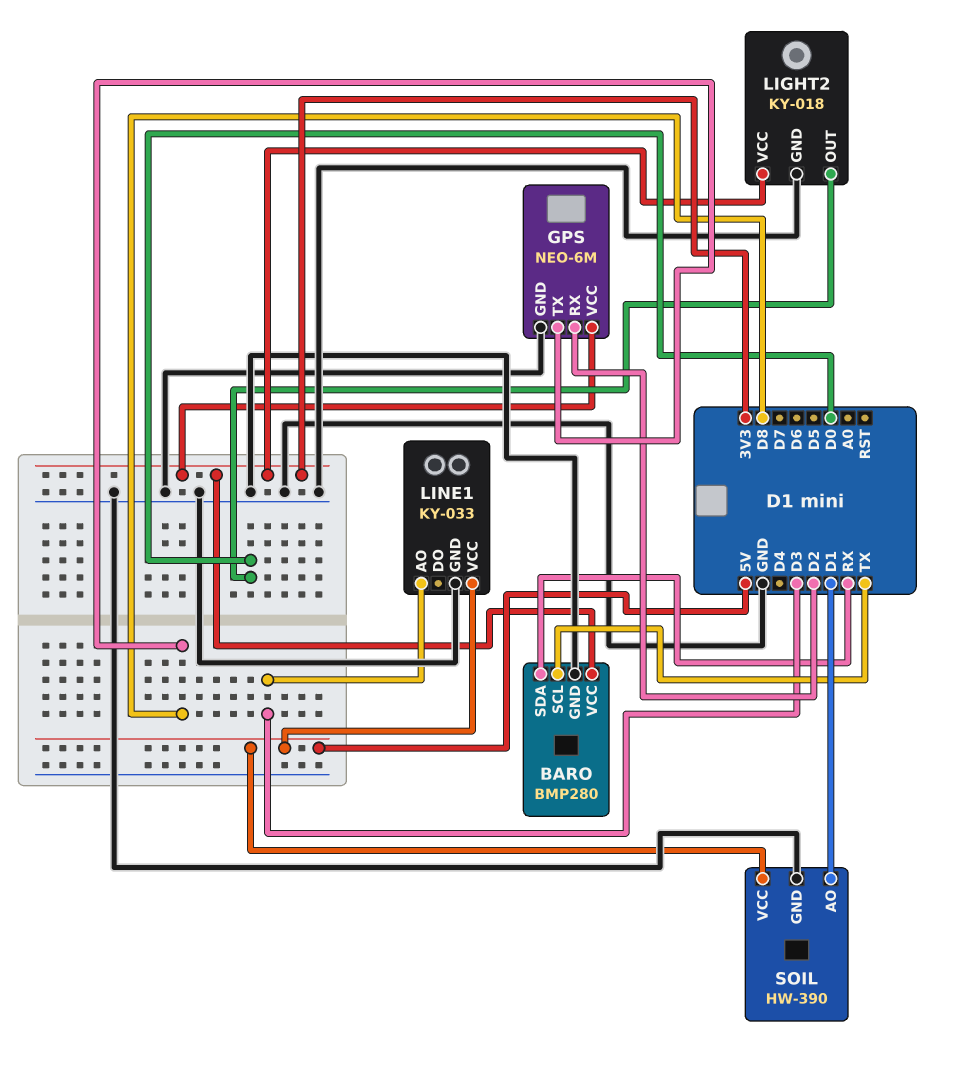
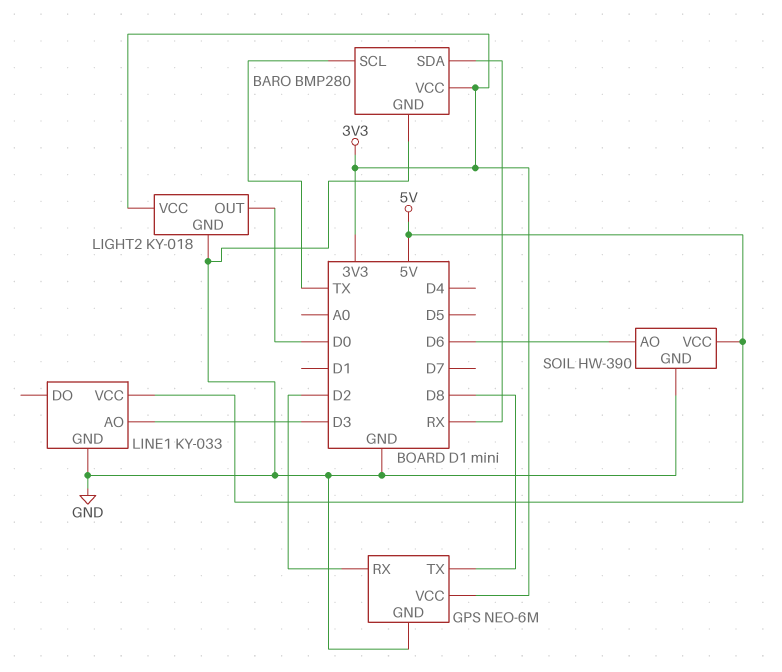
SOIL pin AO: D1 -> D6

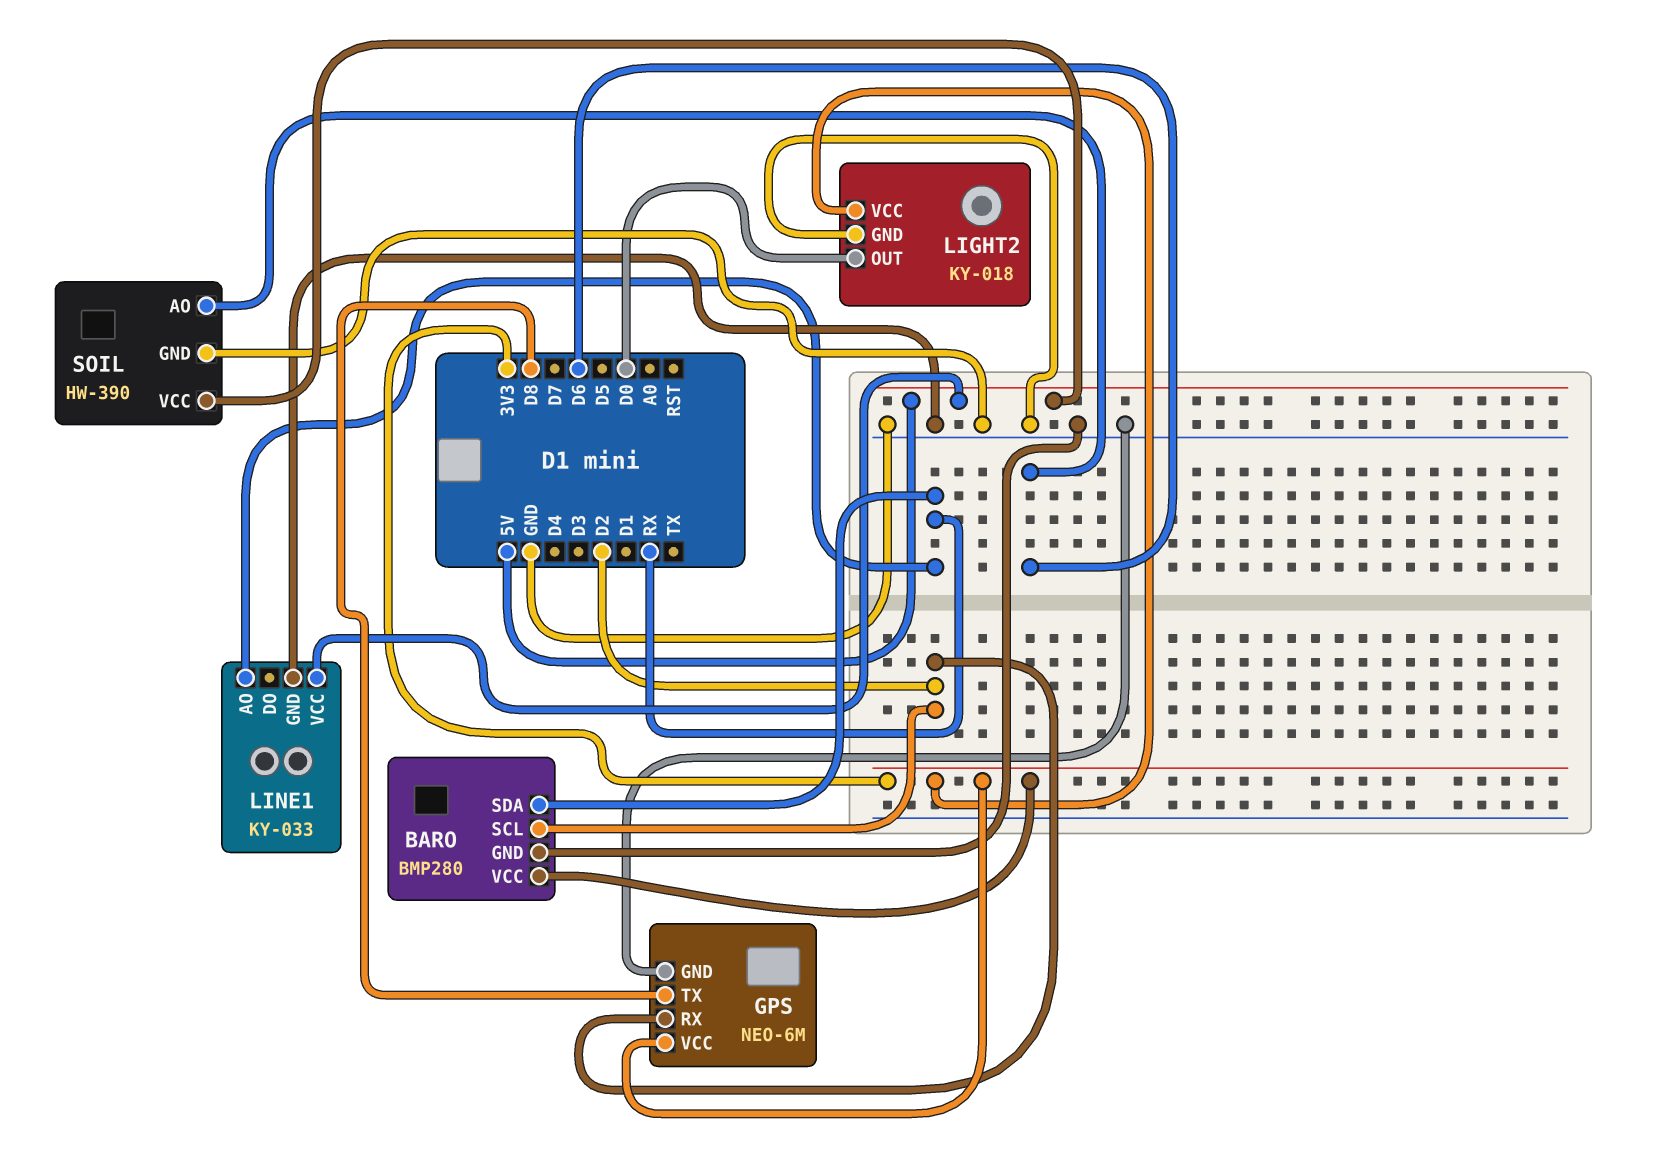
BARO pin SCL: TX -> D2
LINE1 pin AO: D3 -> RX

